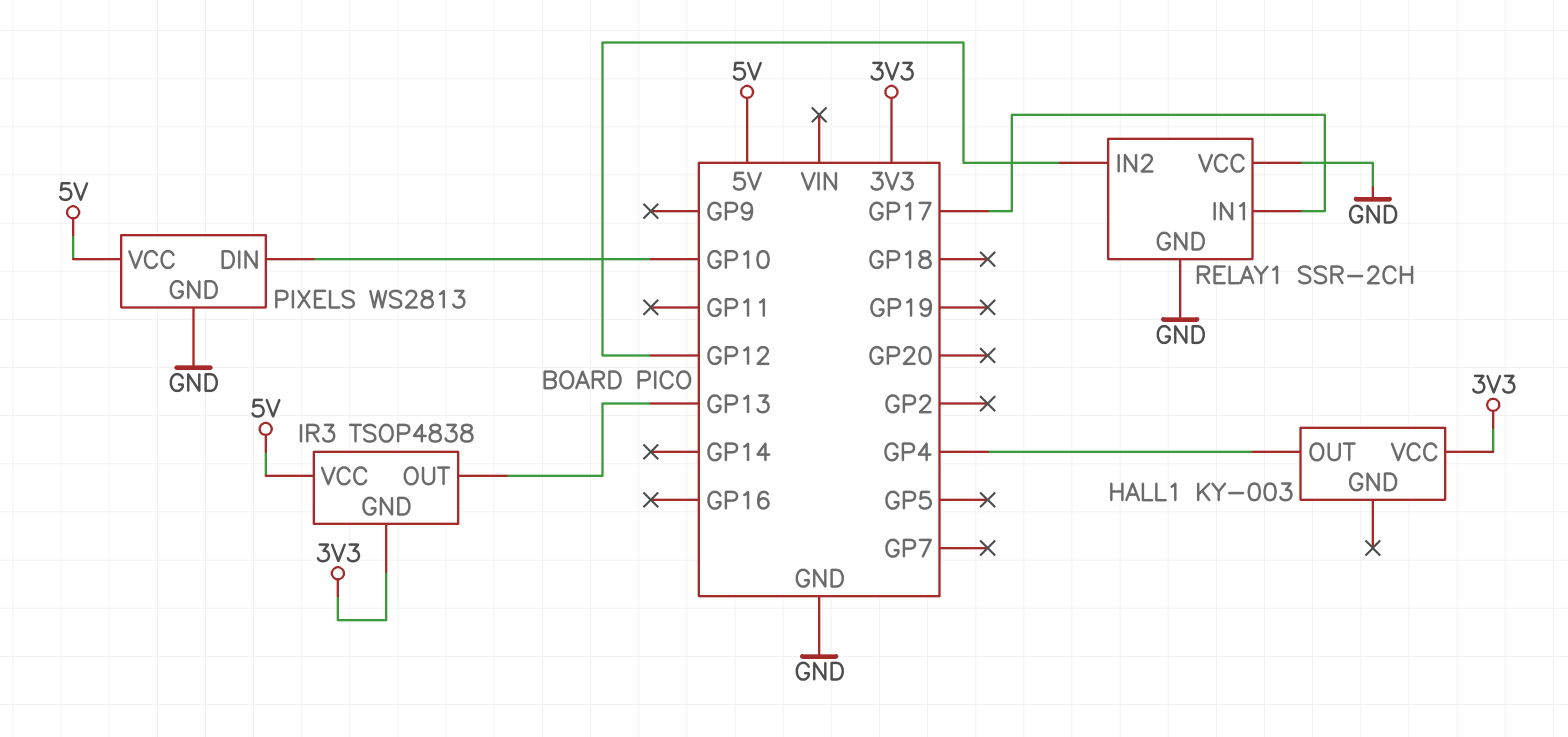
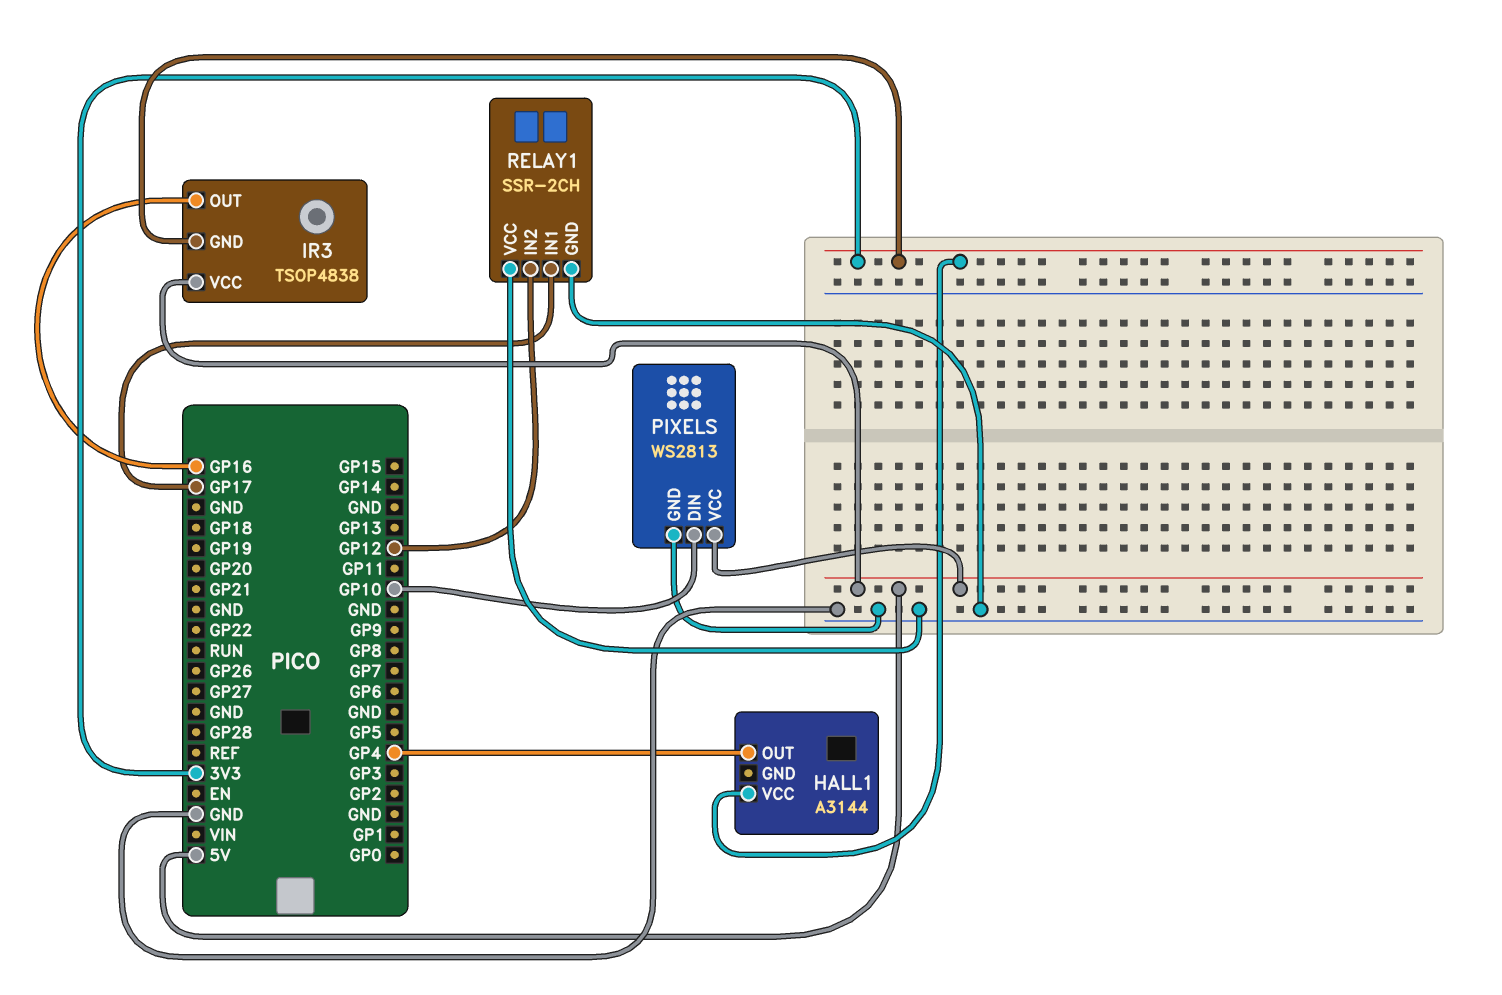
HALL1: KY-003 -> A3144
IR3 pin OUT: GP13 -> GP16

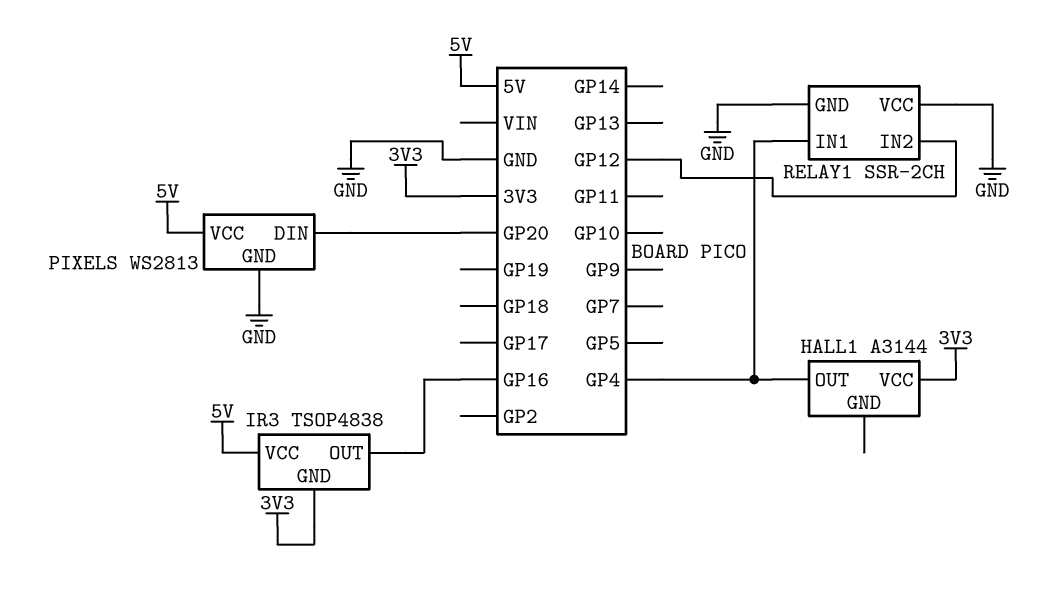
PIXELS pin DIN: GP10 -> GP20
RELAY1 pin IN1: GP17 -> GP4

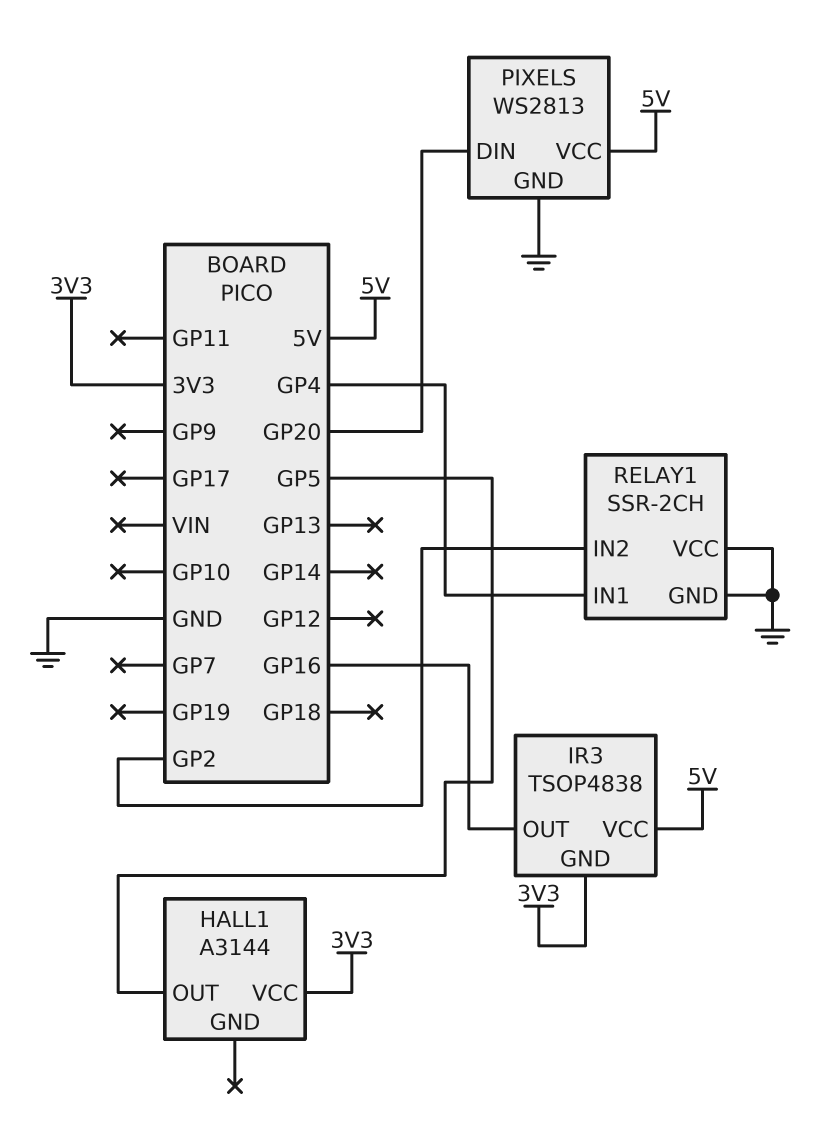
HALL1 pin OUT: GP4 -> GP5
RELAY1 pin IN2: GP12 -> GP2

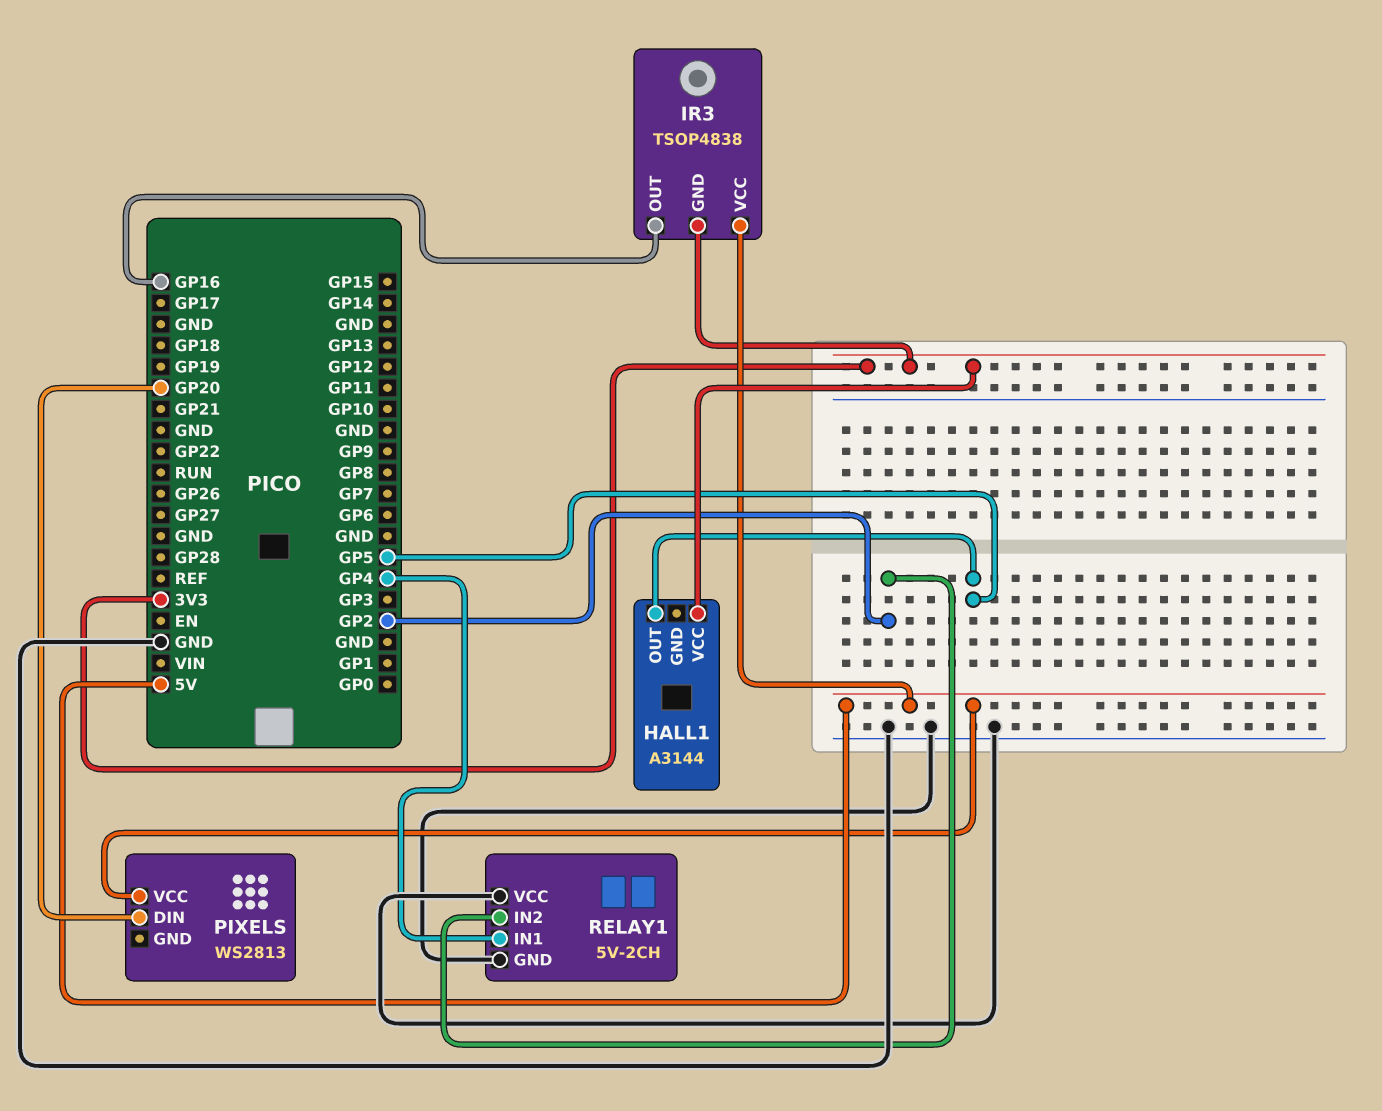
PIXELS pin GND: GND -> none
RELAY1: SSR-2CH -> 5V-2CH

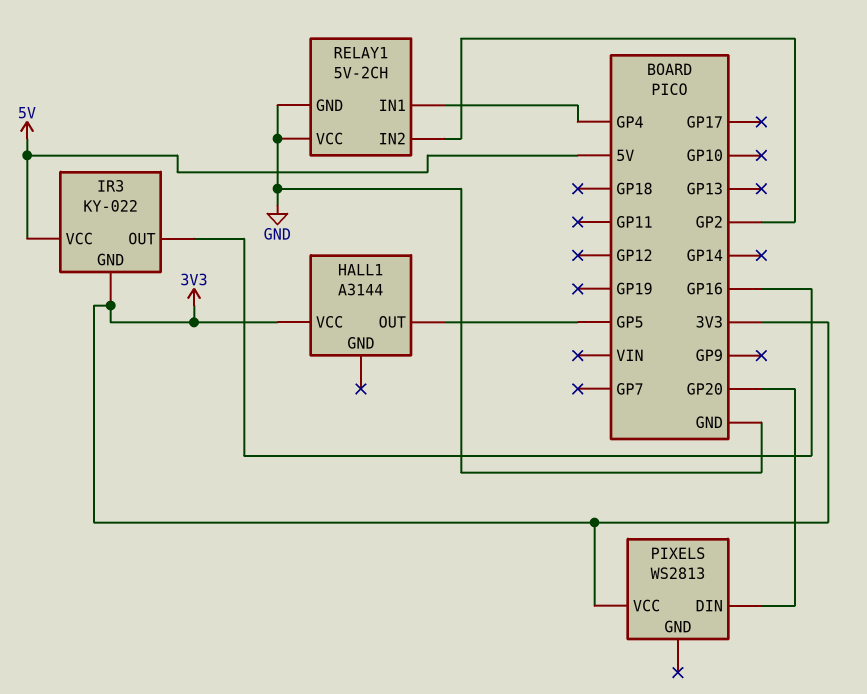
IR3: TSOP4838 -> KY-022
PIXELS pin VCC: 5V -> 3V3

